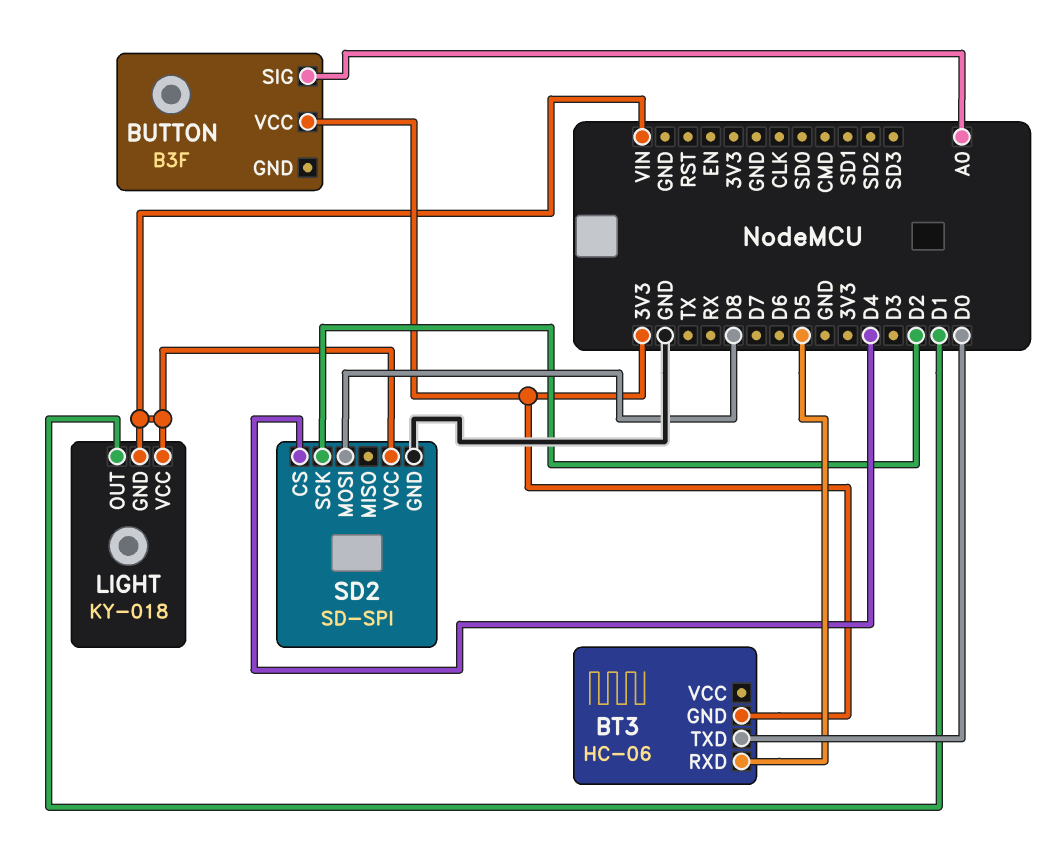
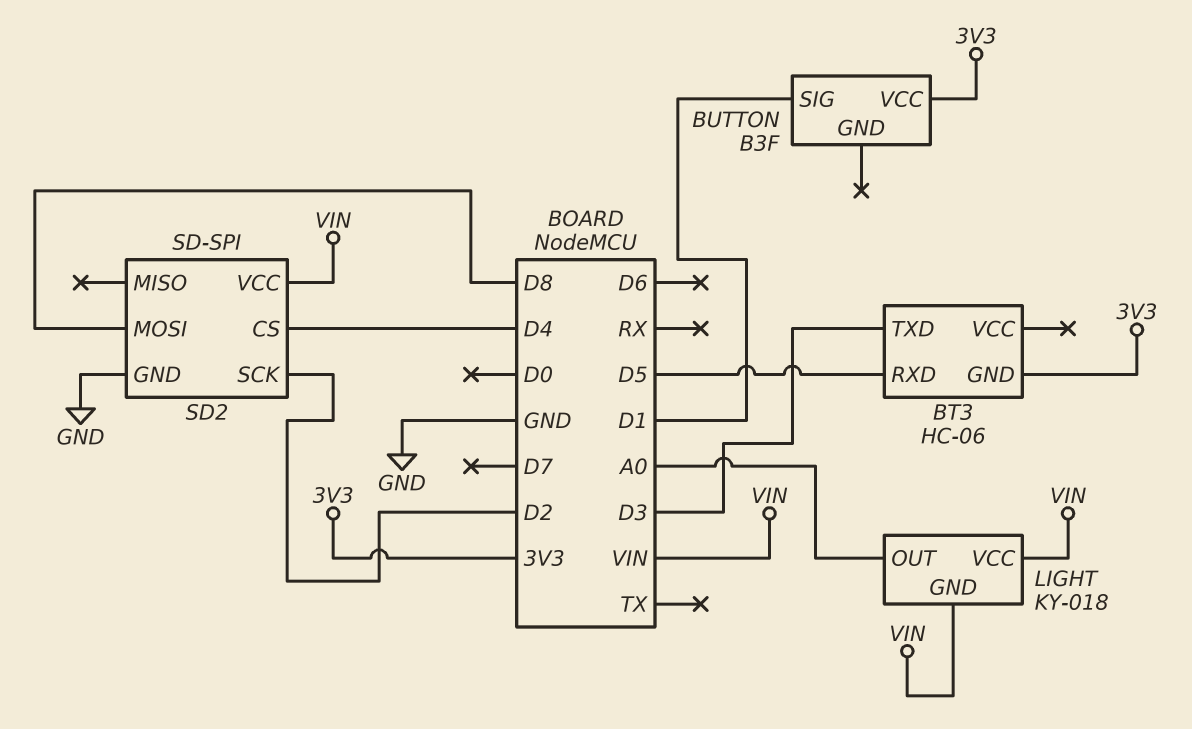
BT3 pin TXD: D0 -> D3
BUTTON pin SIG: A0 -> D1
LIGHT pin OUT: D1 -> A0

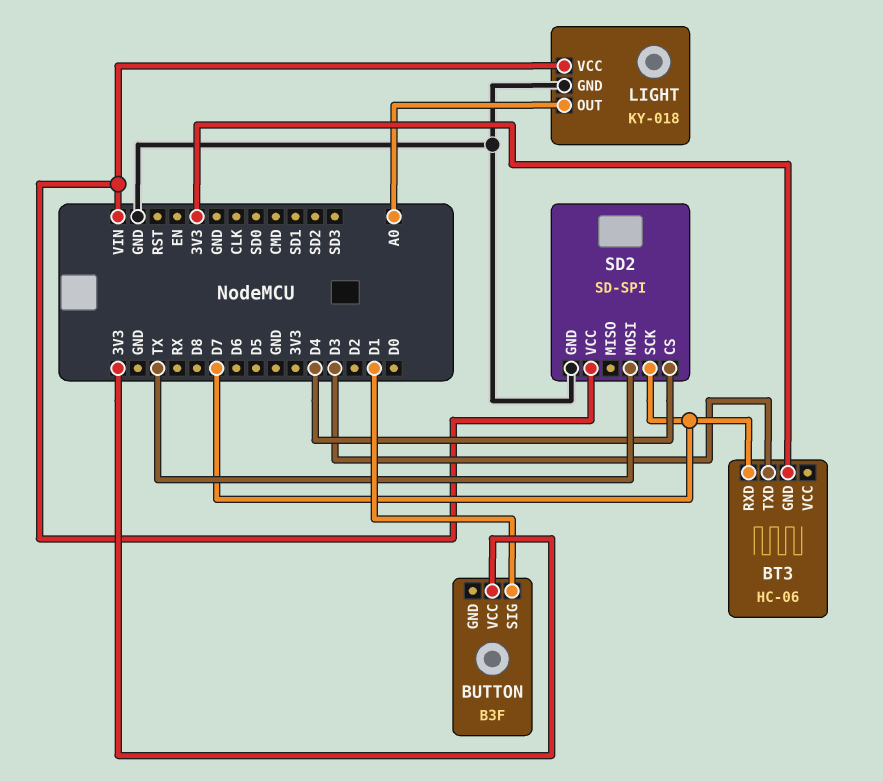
BT3 pin RXD: D5 -> D7
LIGHT pin GND: VIN -> GND
SD2 pin MOSI: D8 -> TX
SD2 pin SCK: D2 -> D7

